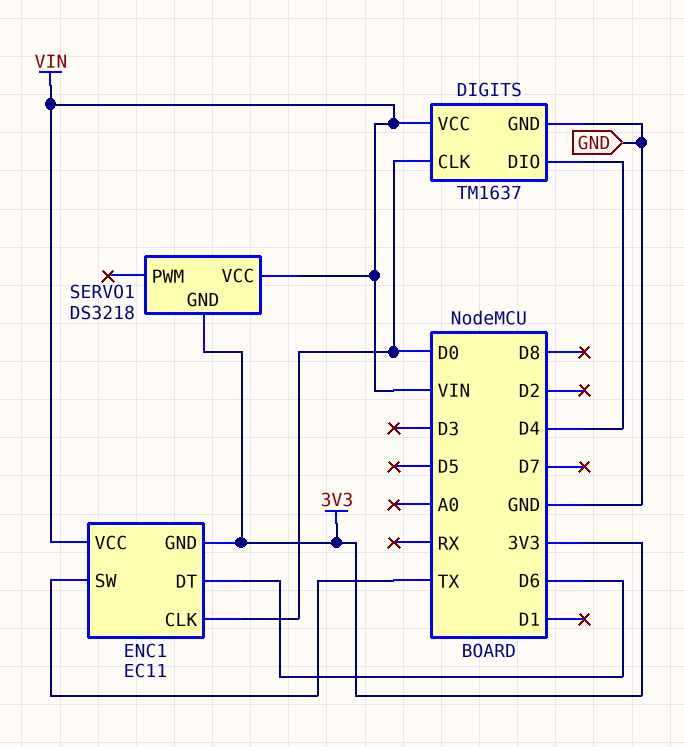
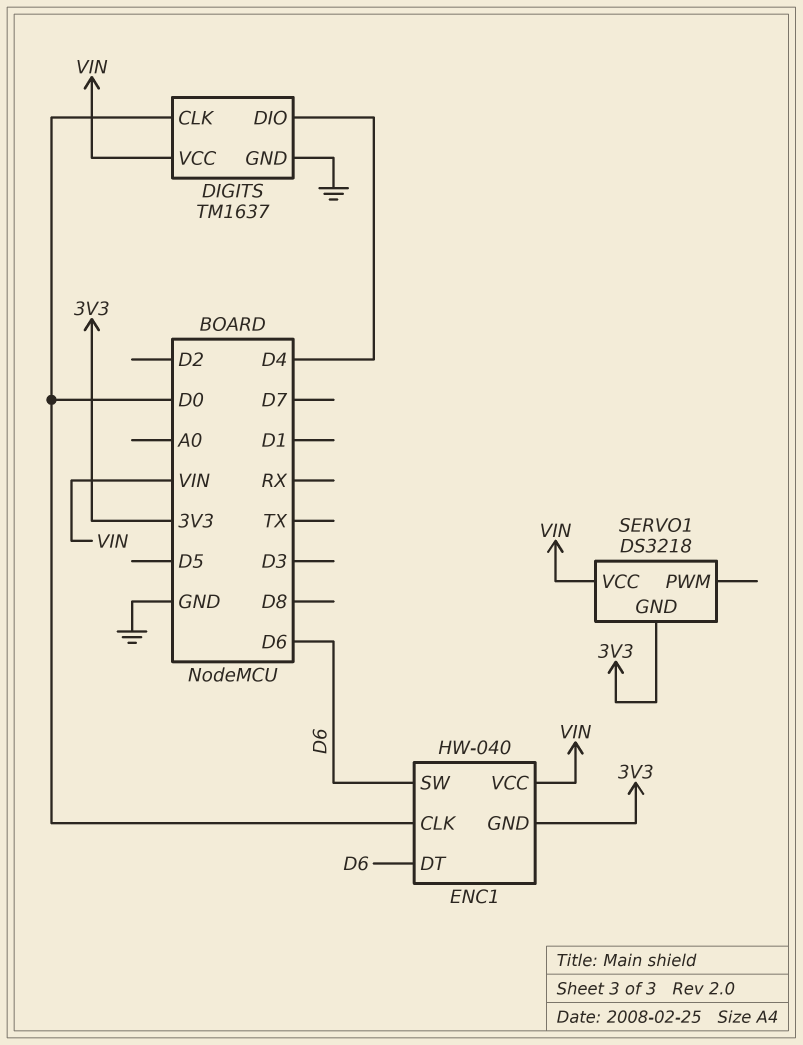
ENC1: EC11 -> HW-040
ENC1 pin SW: TX -> D6

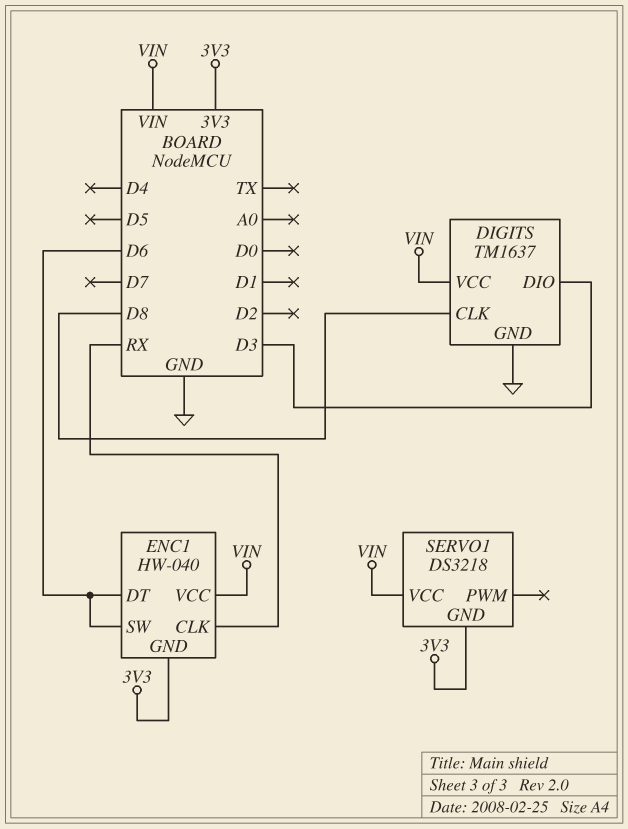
DIGITS pin CLK: D0 -> D8
DIGITS pin DIO: D4 -> D3
ENC1 pin CLK: D0 -> RX

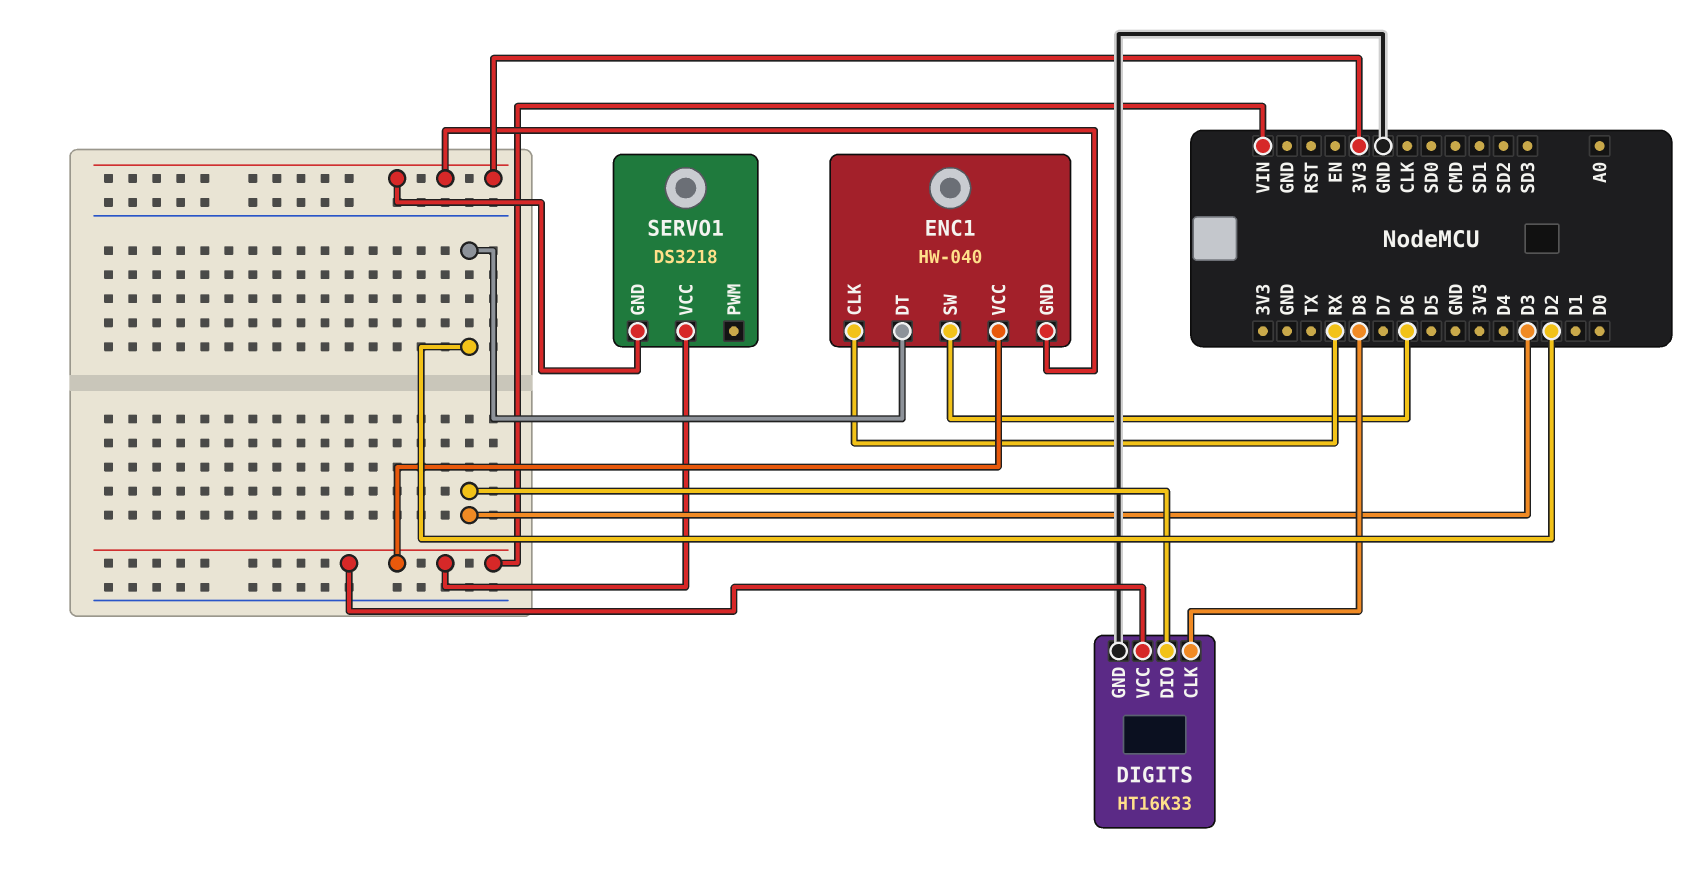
DIGITS: TM1637 -> HT16K33
ENC1 pin DT: D6 -> D2

